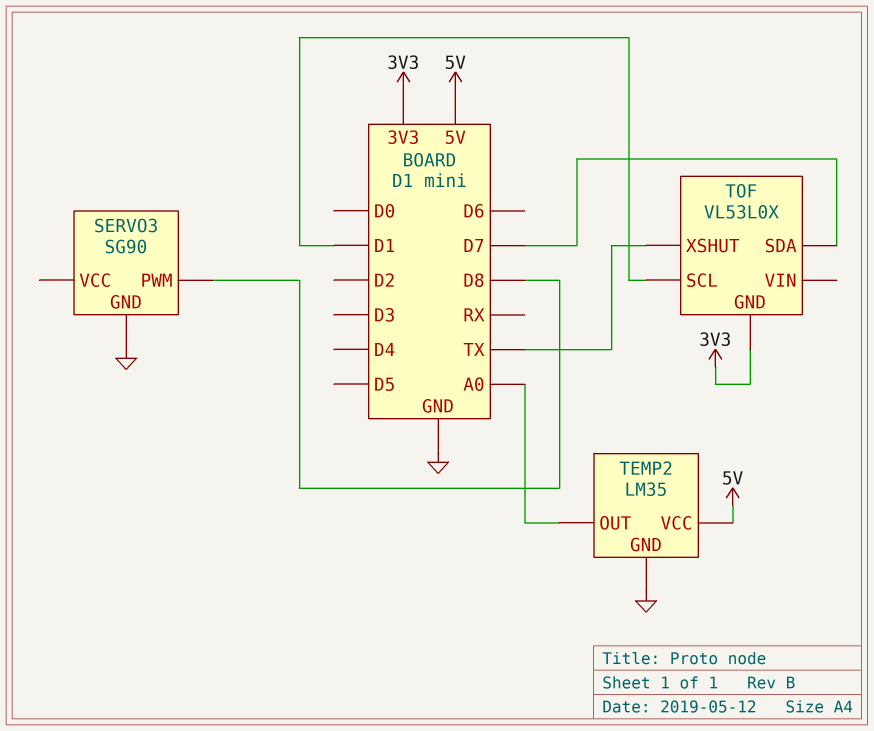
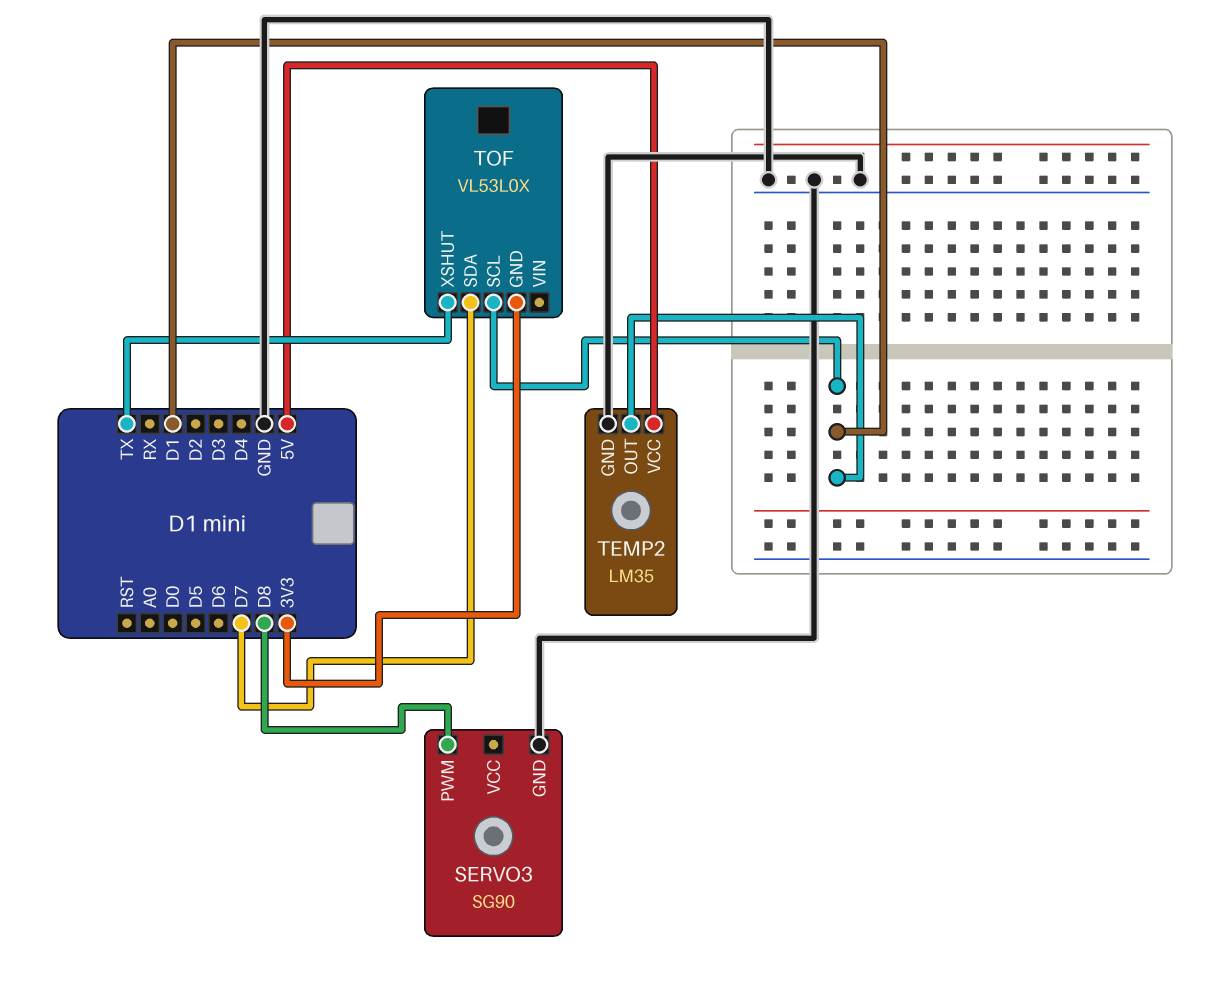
TEMP2 pin OUT: A0 -> D1

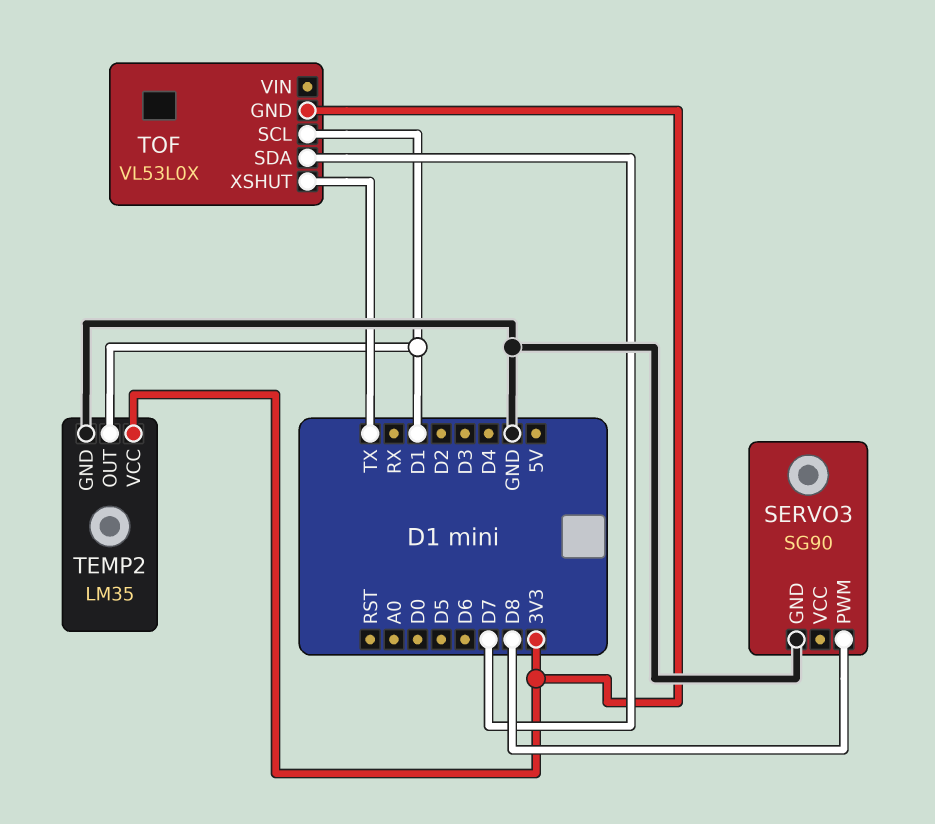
TEMP2 pin VCC: 5V -> 3V3

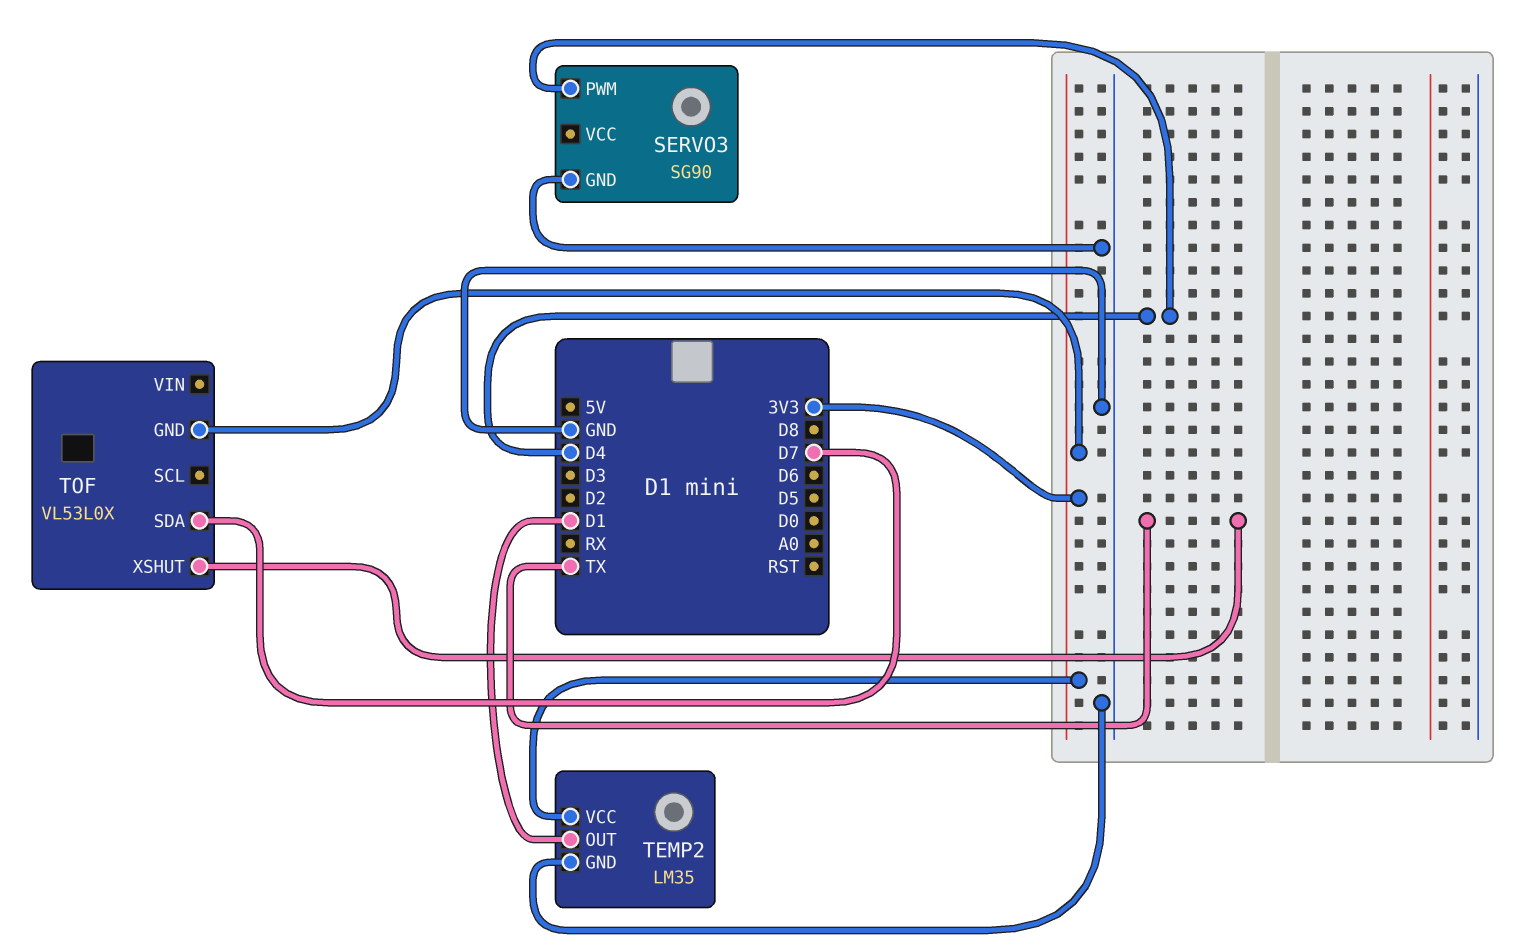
SERVO3 pin PWM: D8 -> D4
TOF pin SCL: D1 -> none

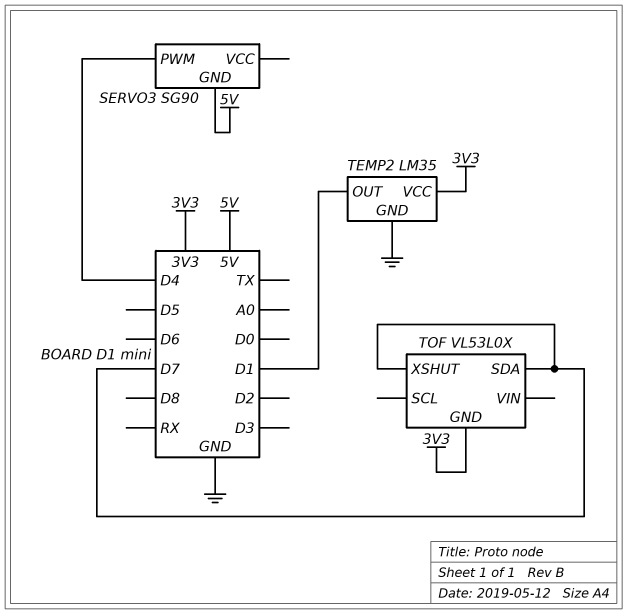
SERVO3 pin GND: GND -> 5V
TOF pin XSHUT: TX -> D7

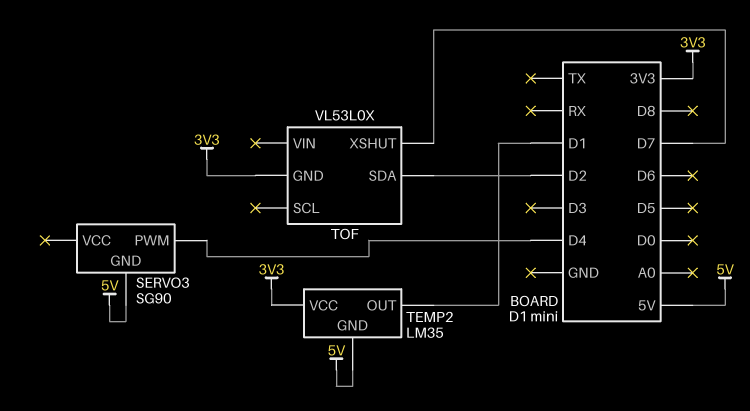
TEMP2 pin GND: GND -> 5V
TOF pin SDA: D7 -> D2

